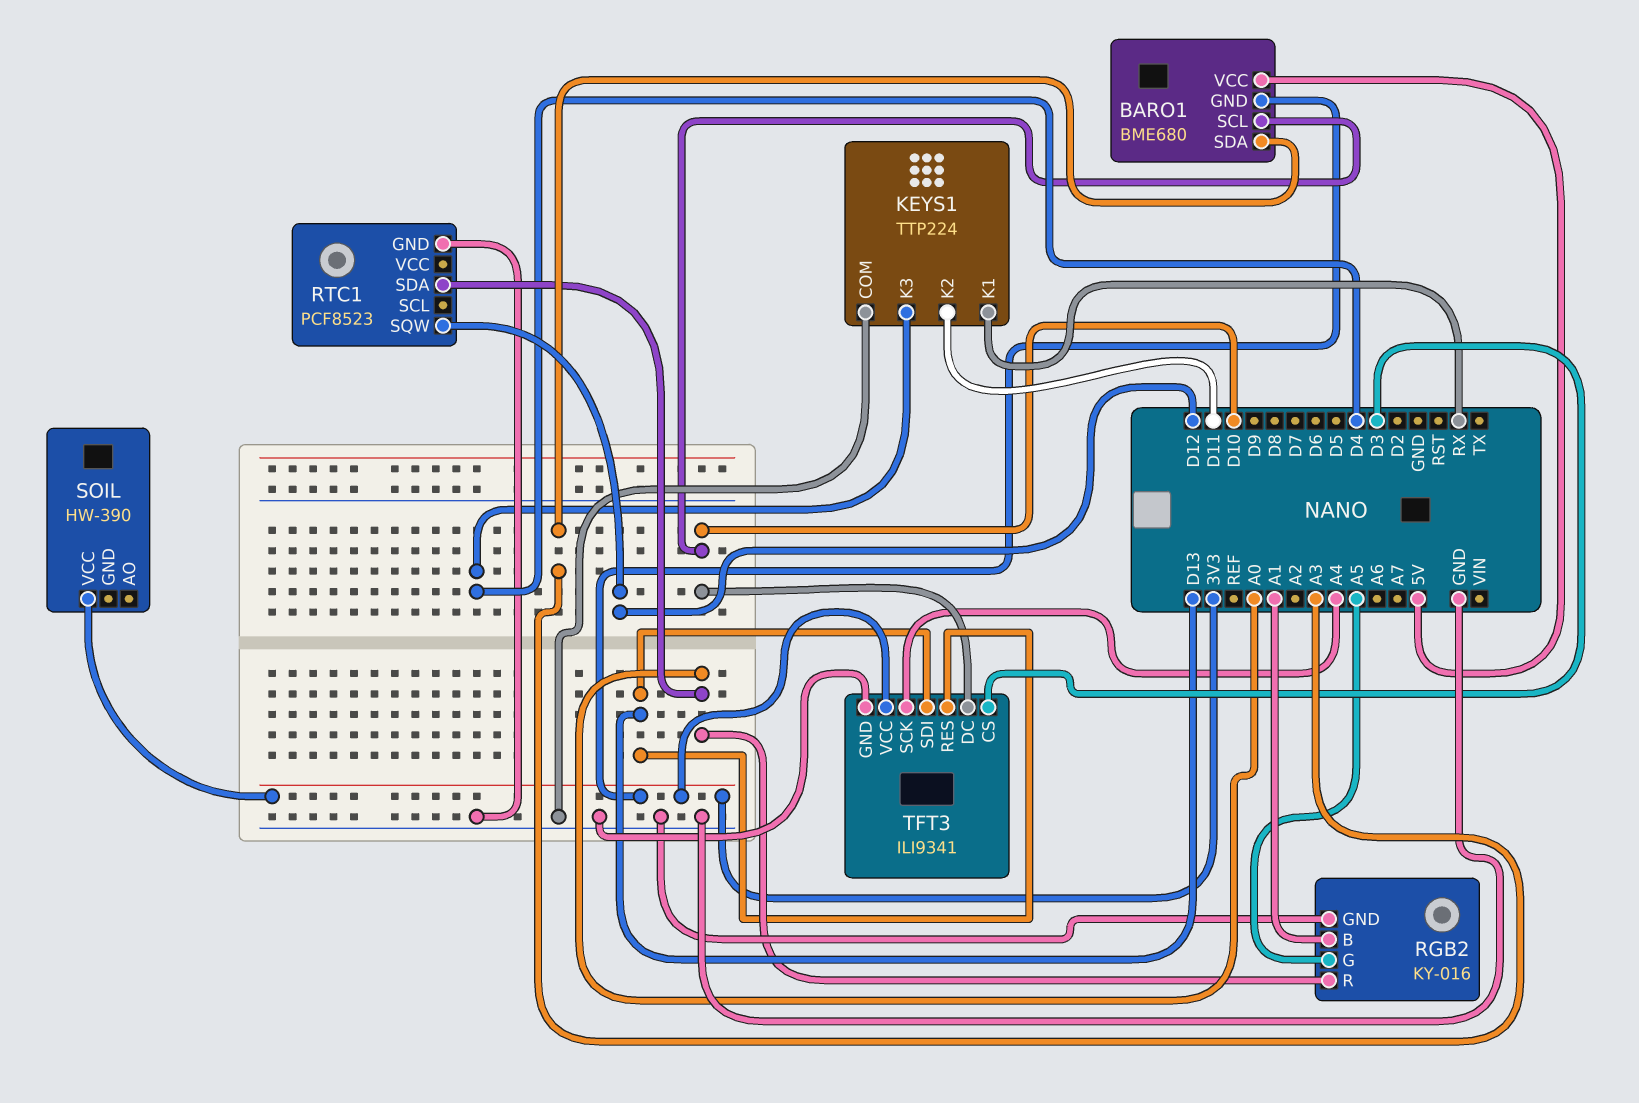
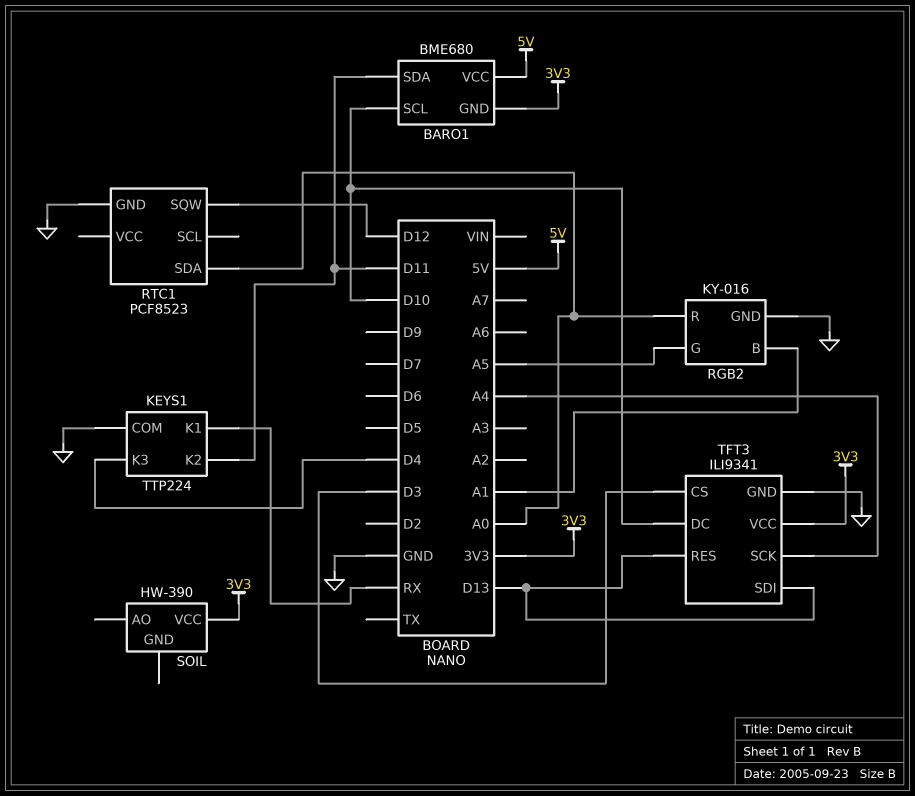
BARO1 pin SDA: A3 -> D11

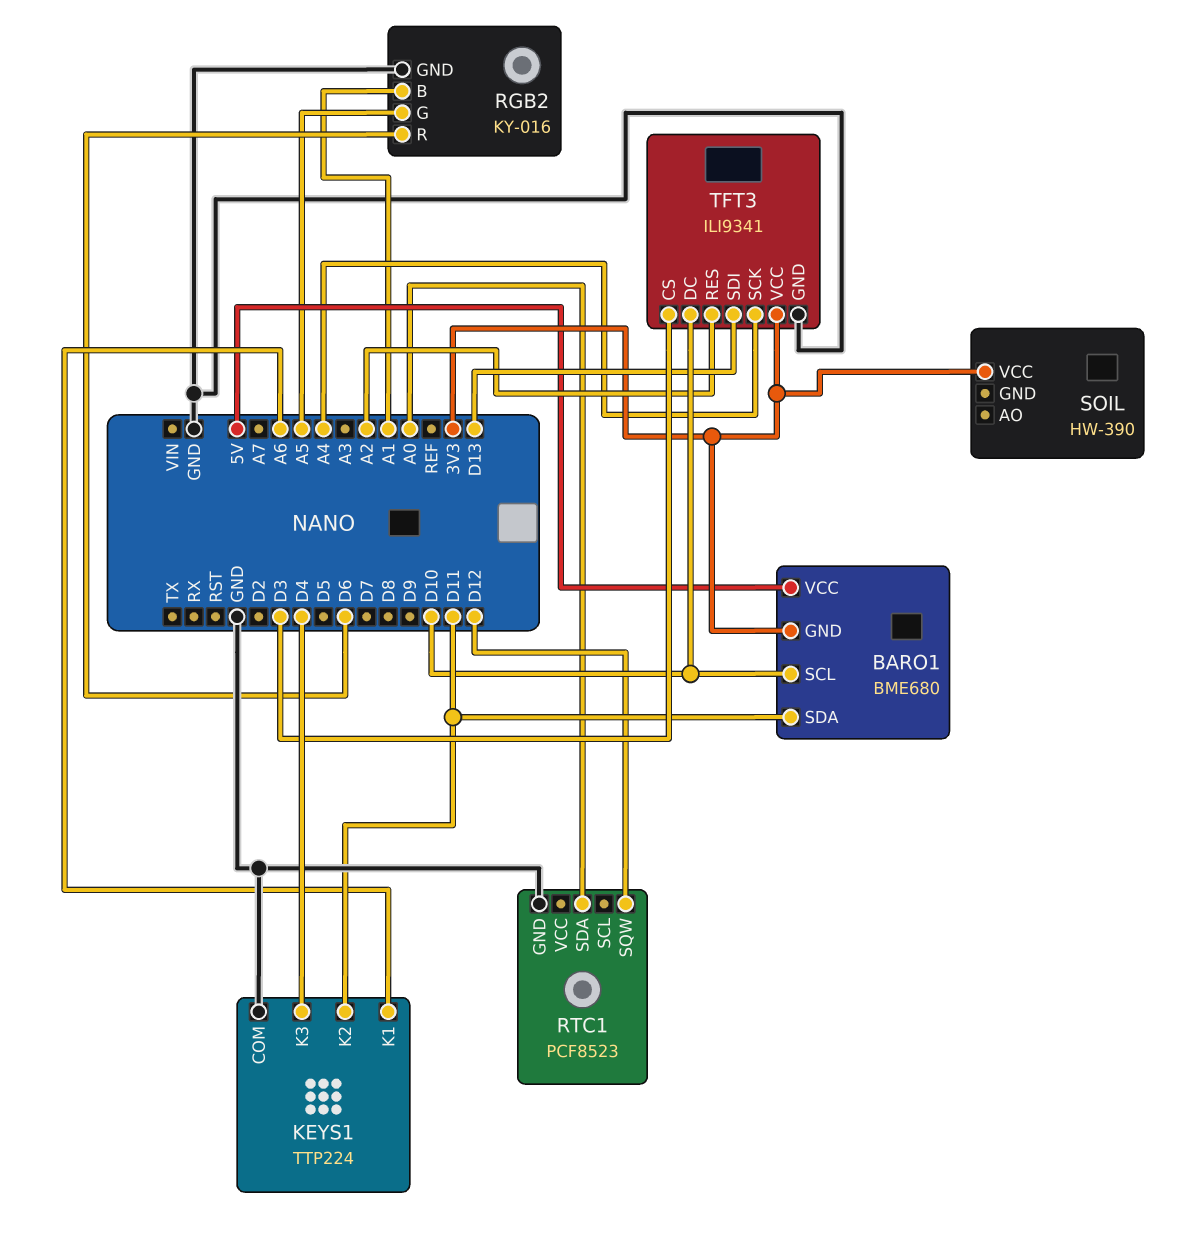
KEYS1 pin K1: RX -> A6
RGB2 pin R: A0 -> D6
TFT3 pin RES: D13 -> A2

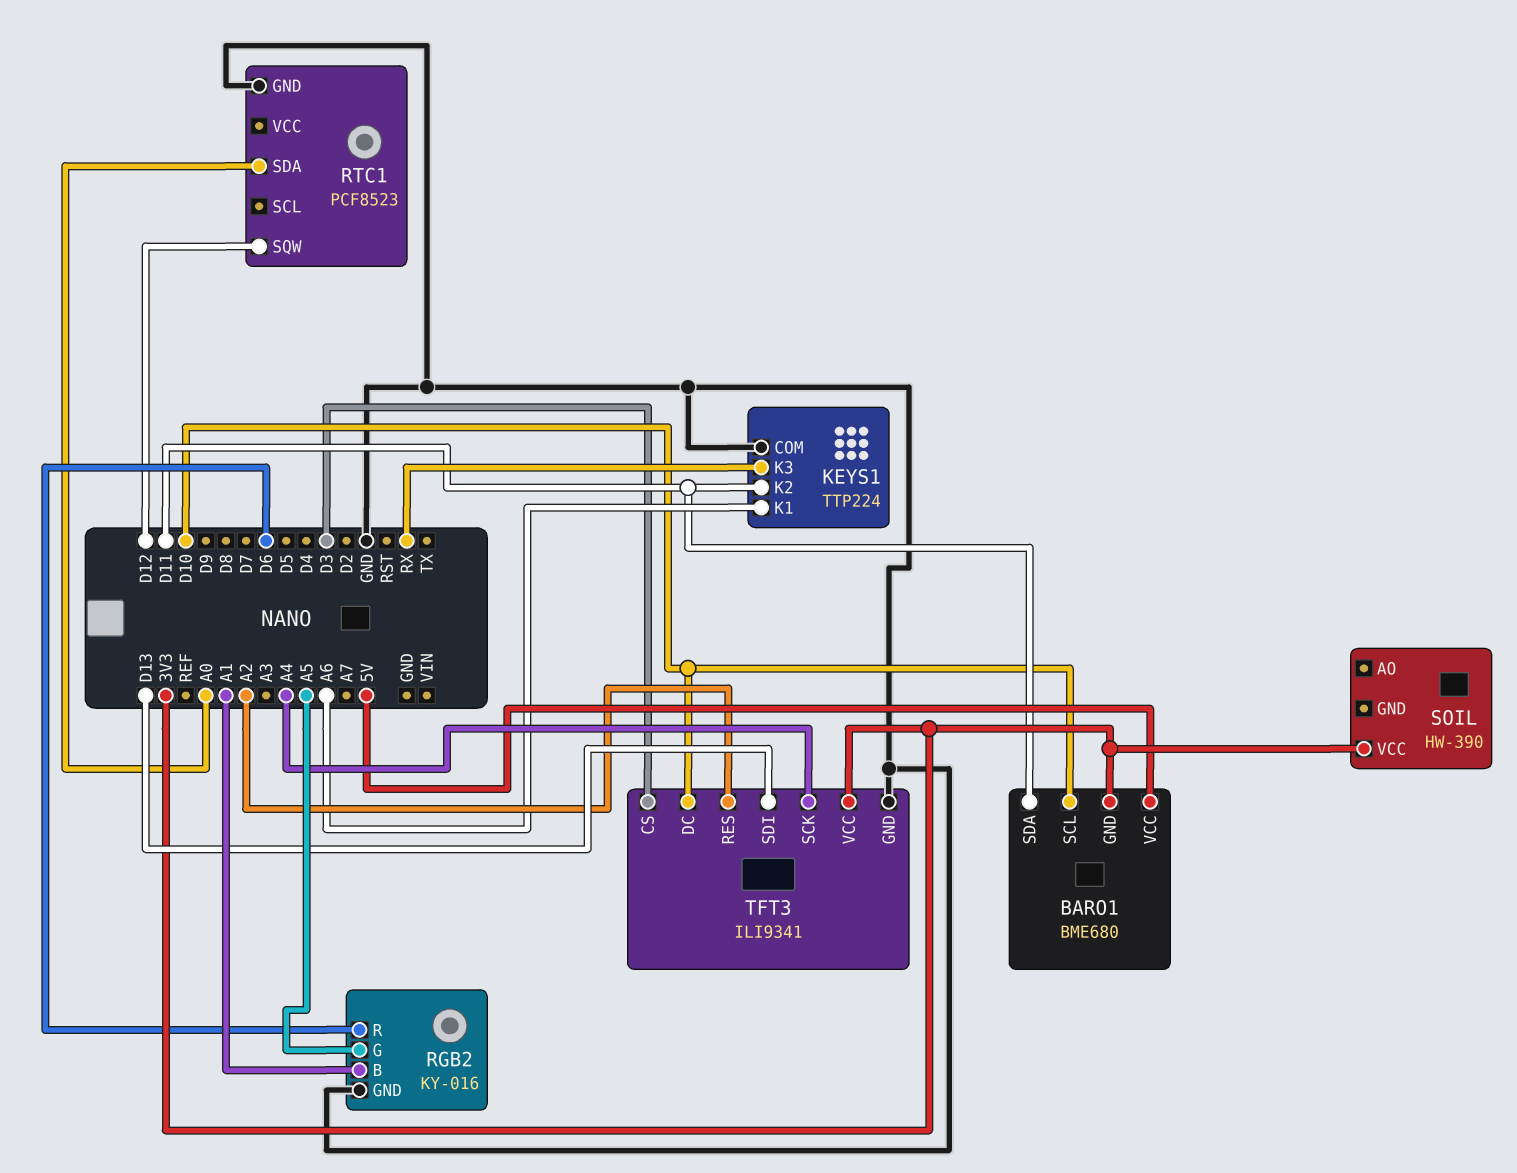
KEYS1 pin K3: D4 -> RX

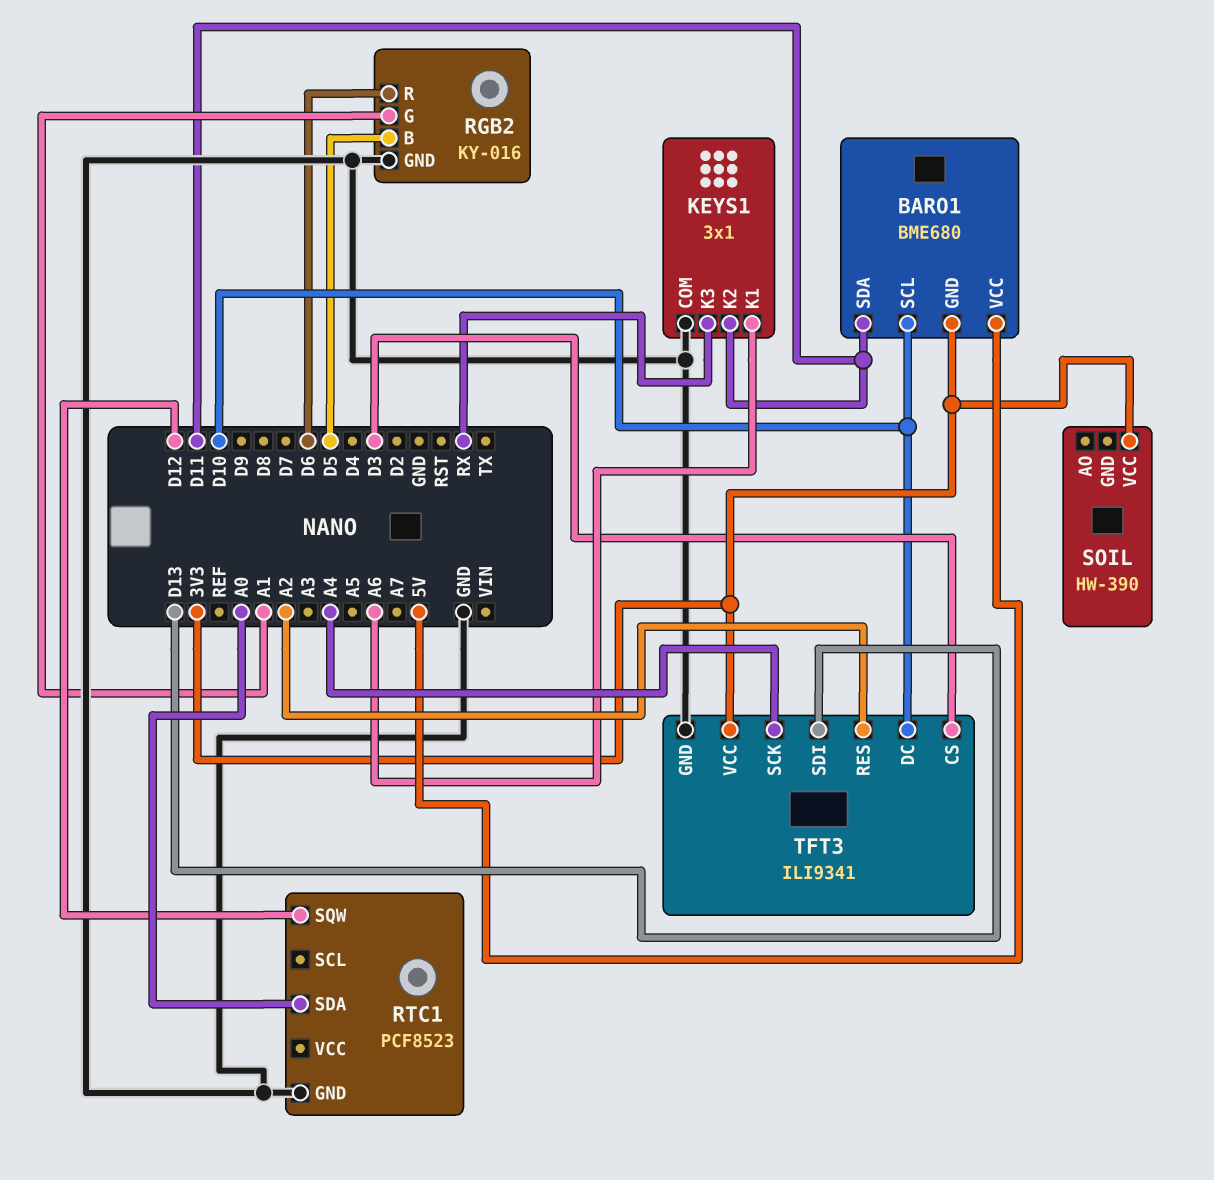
KEYS1: TTP224 -> 3x1
RGB2 pin B: A1 -> D5
RGB2 pin G: A5 -> A1

